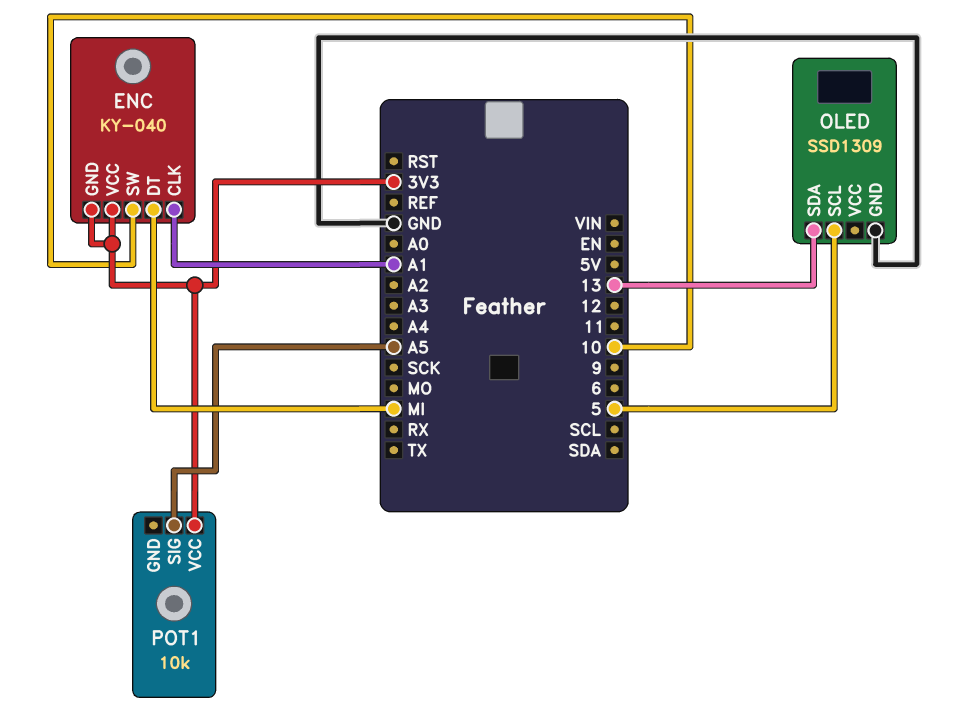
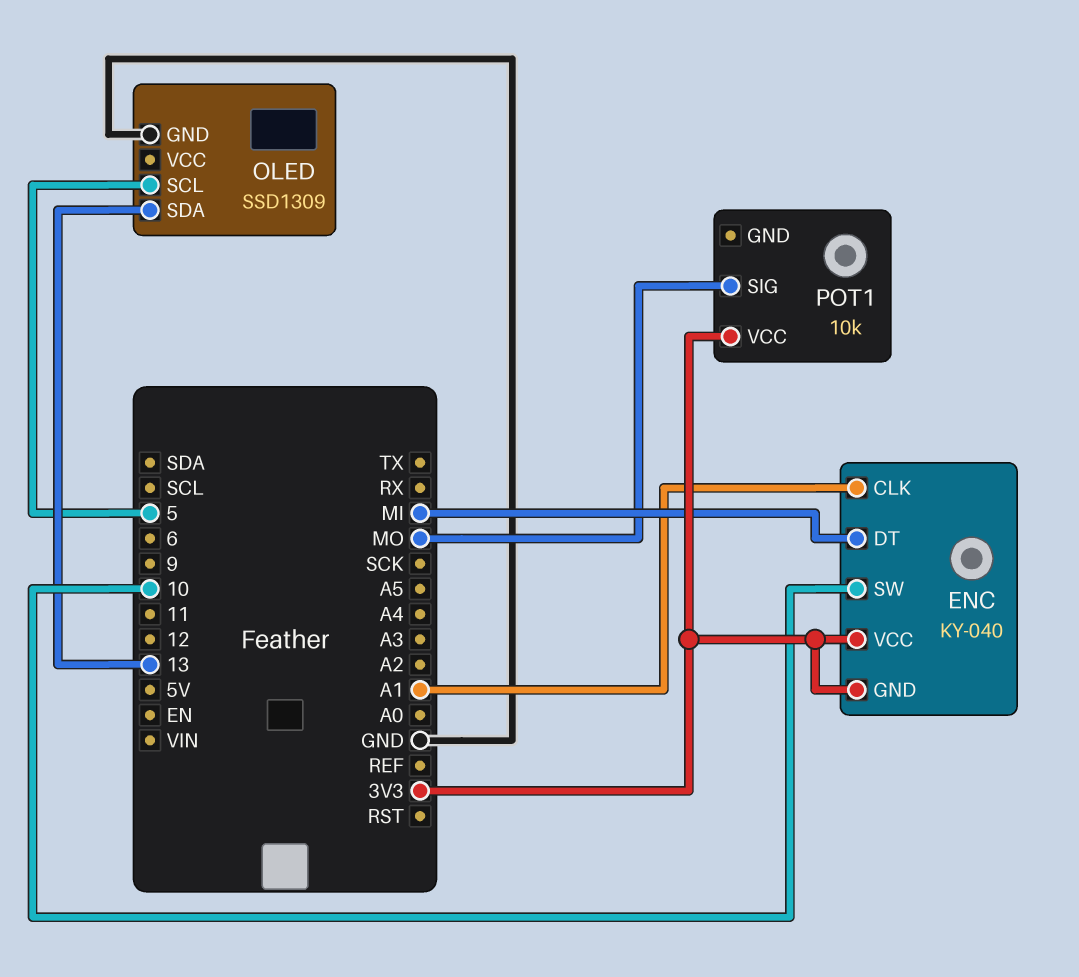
POT1 pin SIG: A5 -> MO

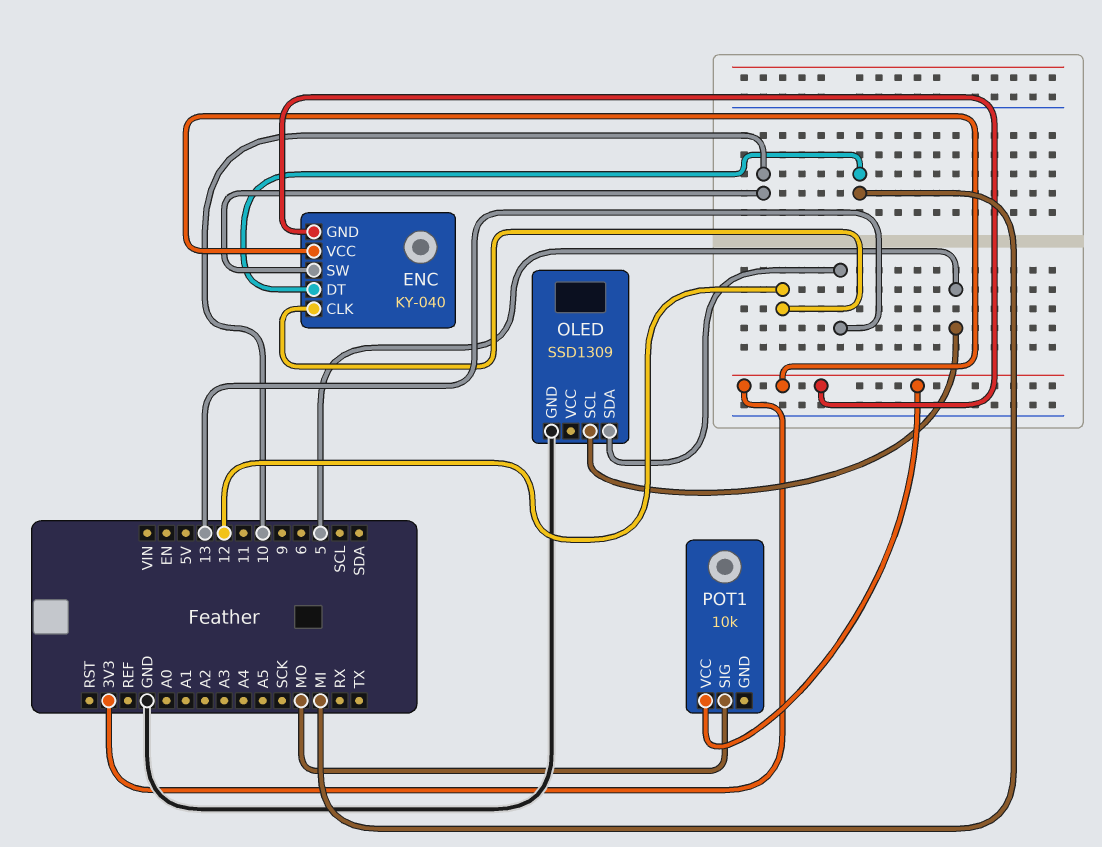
ENC pin CLK: A1 -> 12

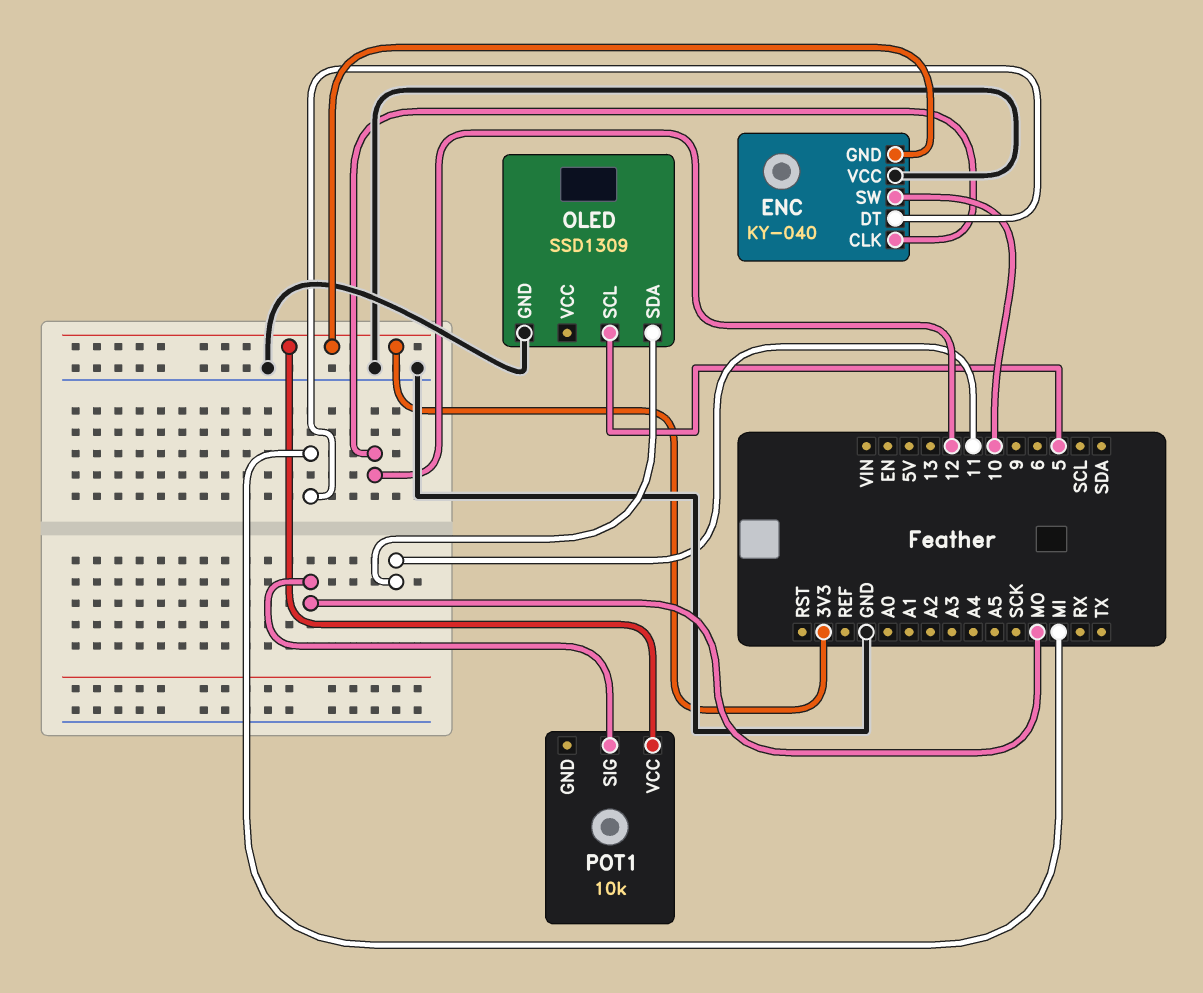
ENC pin VCC: 3V3 -> GND
OLED pin SDA: 13 -> 11

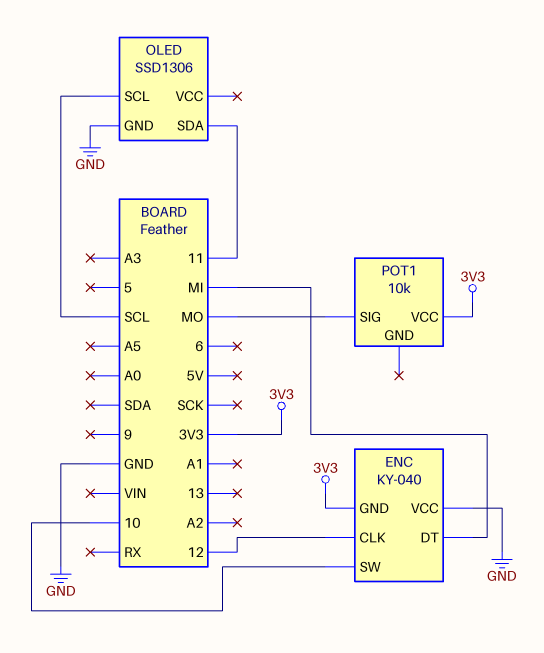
OLED: SSD1309 -> SSD1306
OLED pin SCL: 5 -> SCL

